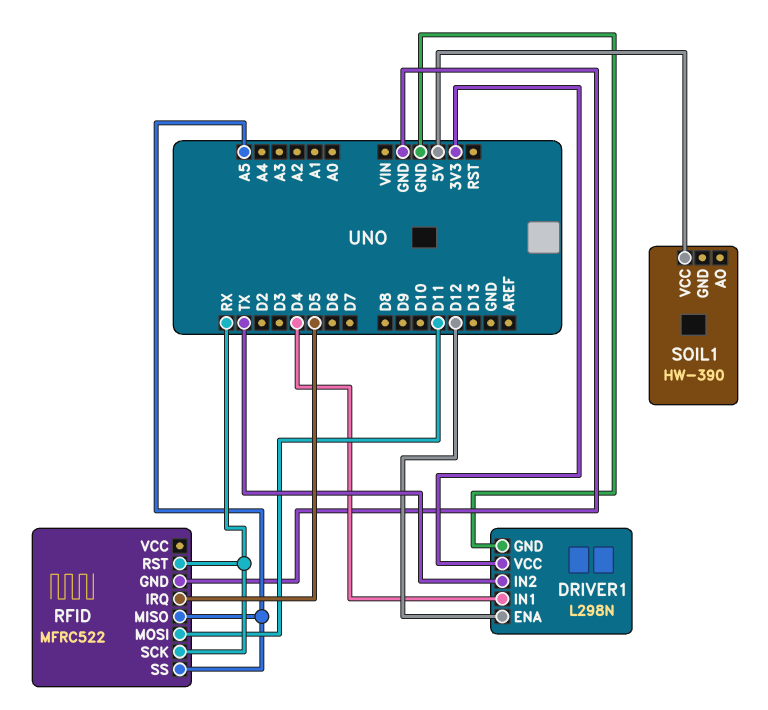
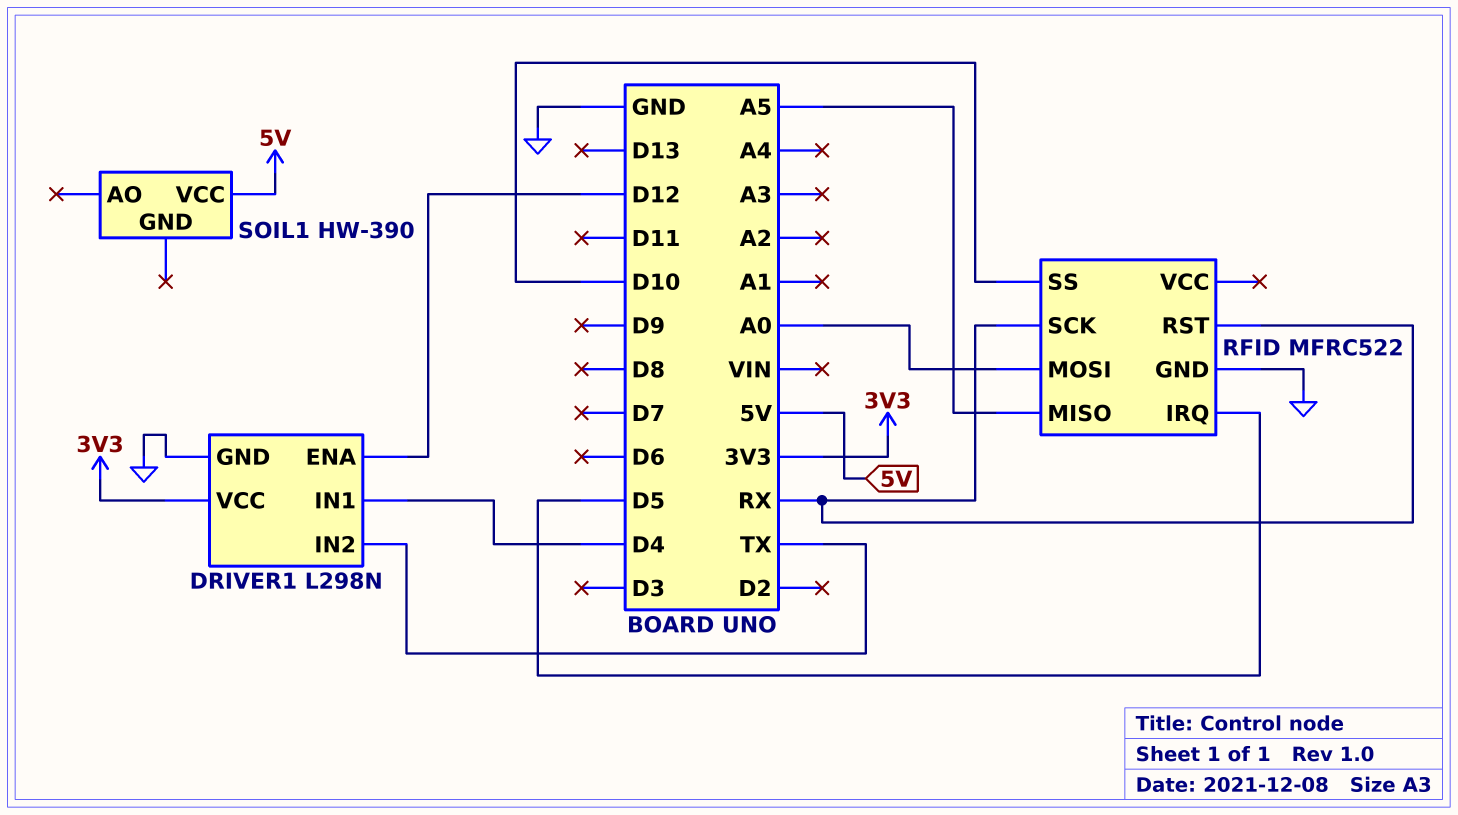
RFID pin MOSI: D11 -> A0
RFID pin SS: A5 -> D10

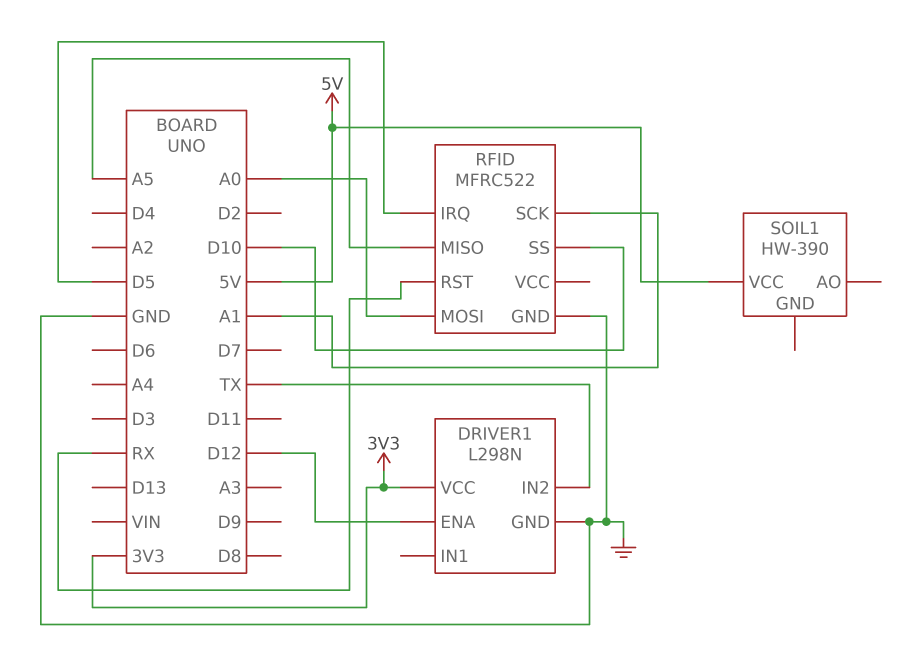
DRIVER1 pin IN1: D4 -> none
RFID pin SCK: RX -> A1

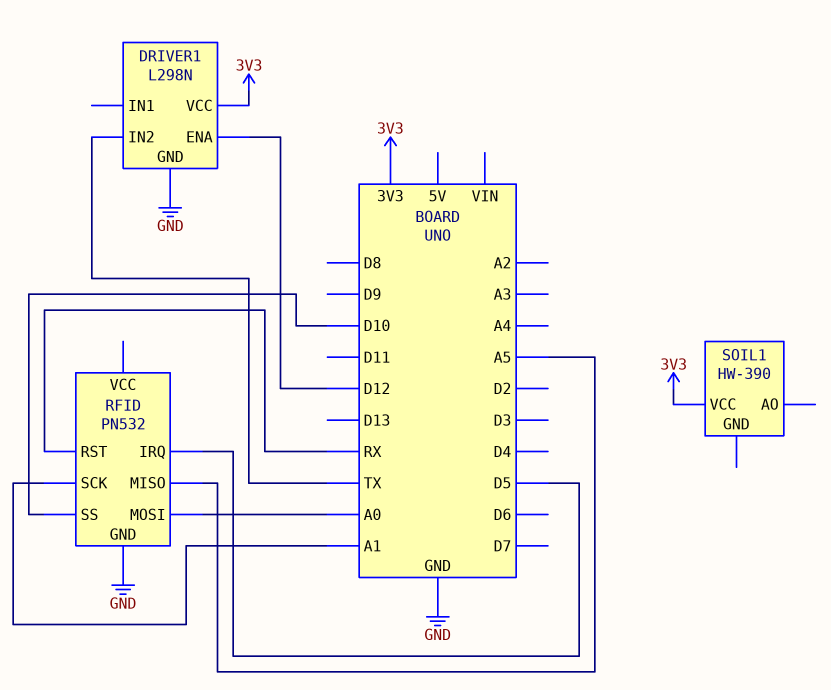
RFID: MFRC522 -> PN532
SOIL1 pin VCC: 5V -> 3V3

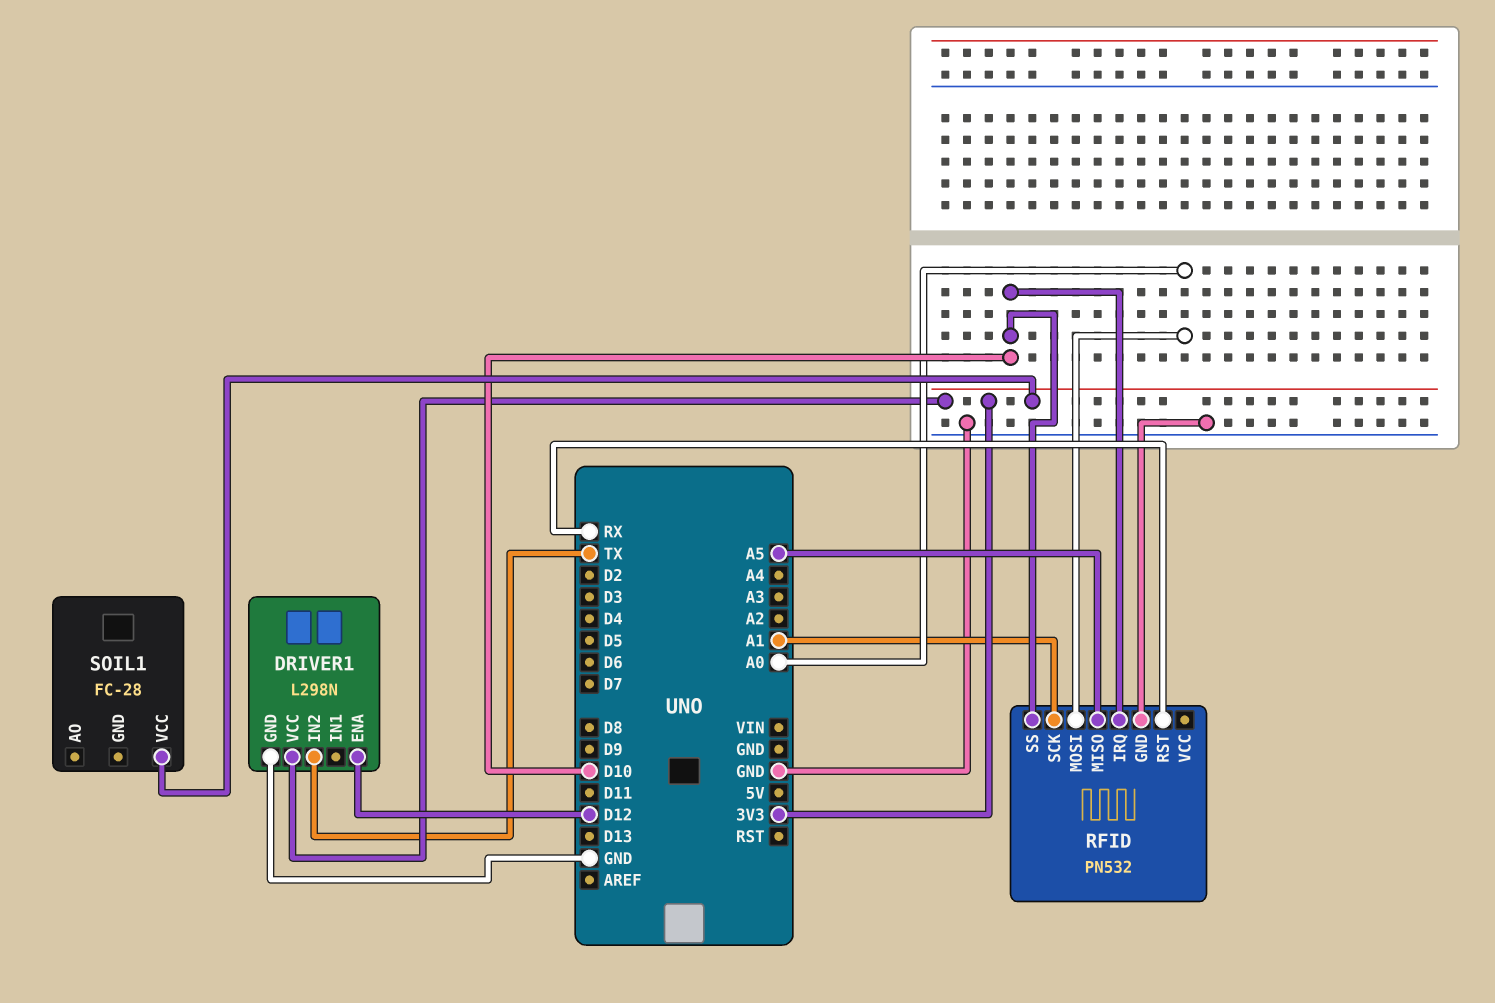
RFID pin IRQ: D5 -> D10
SOIL1: HW-390 -> FC-28

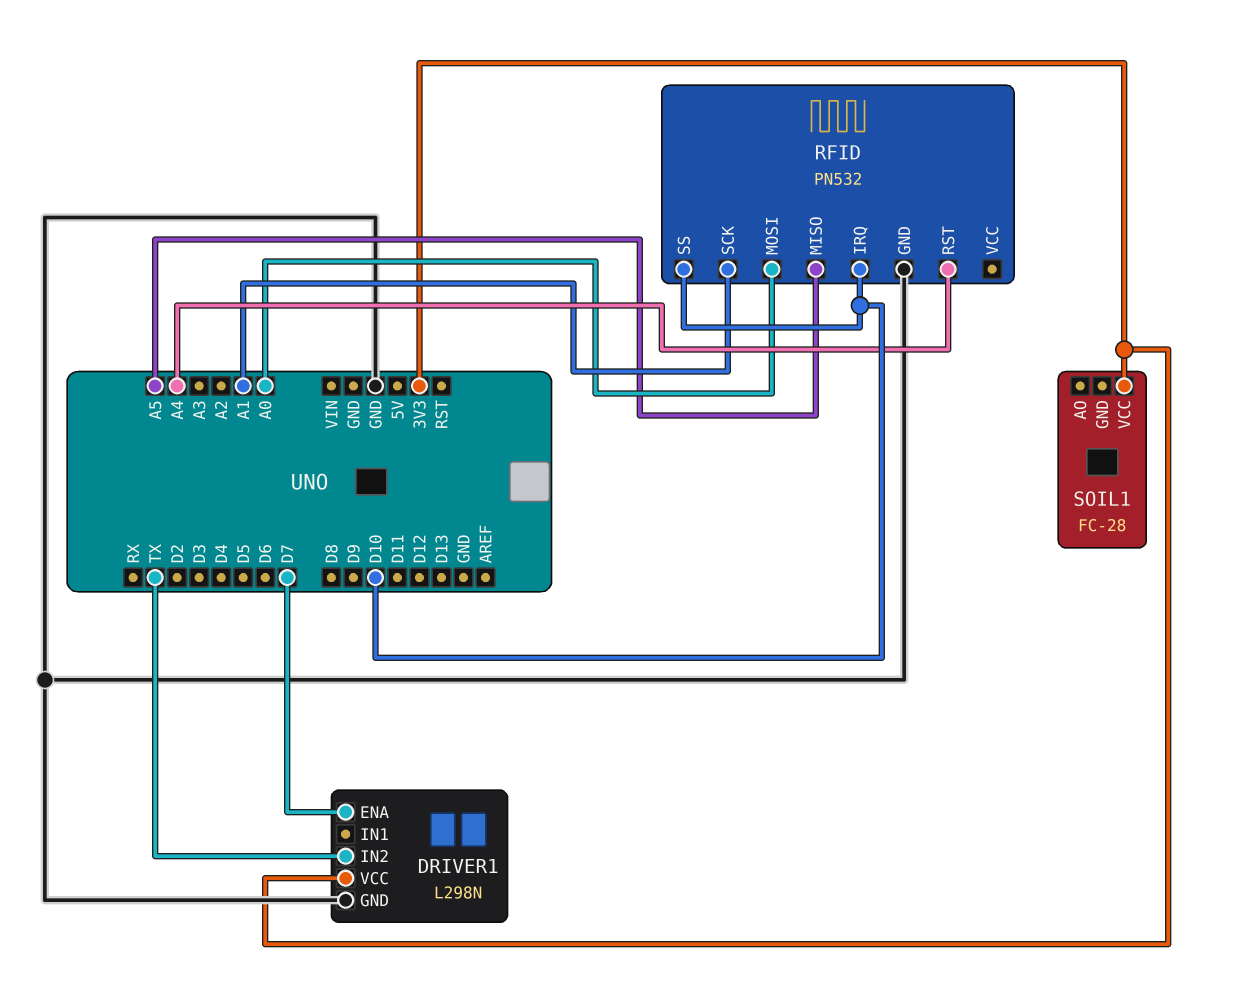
DRIVER1 pin ENA: D12 -> D7
RFID pin RST: RX -> A4

